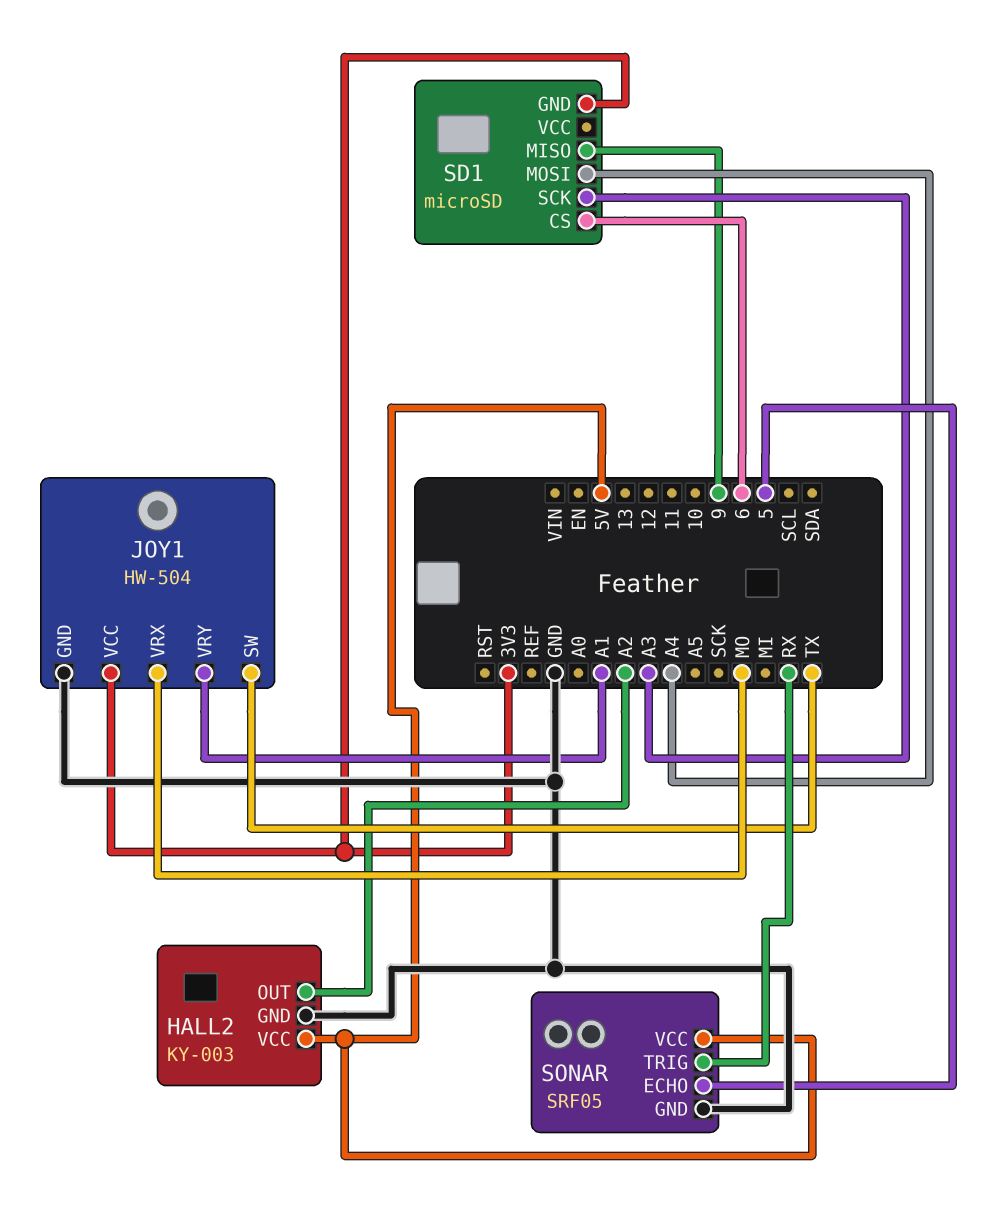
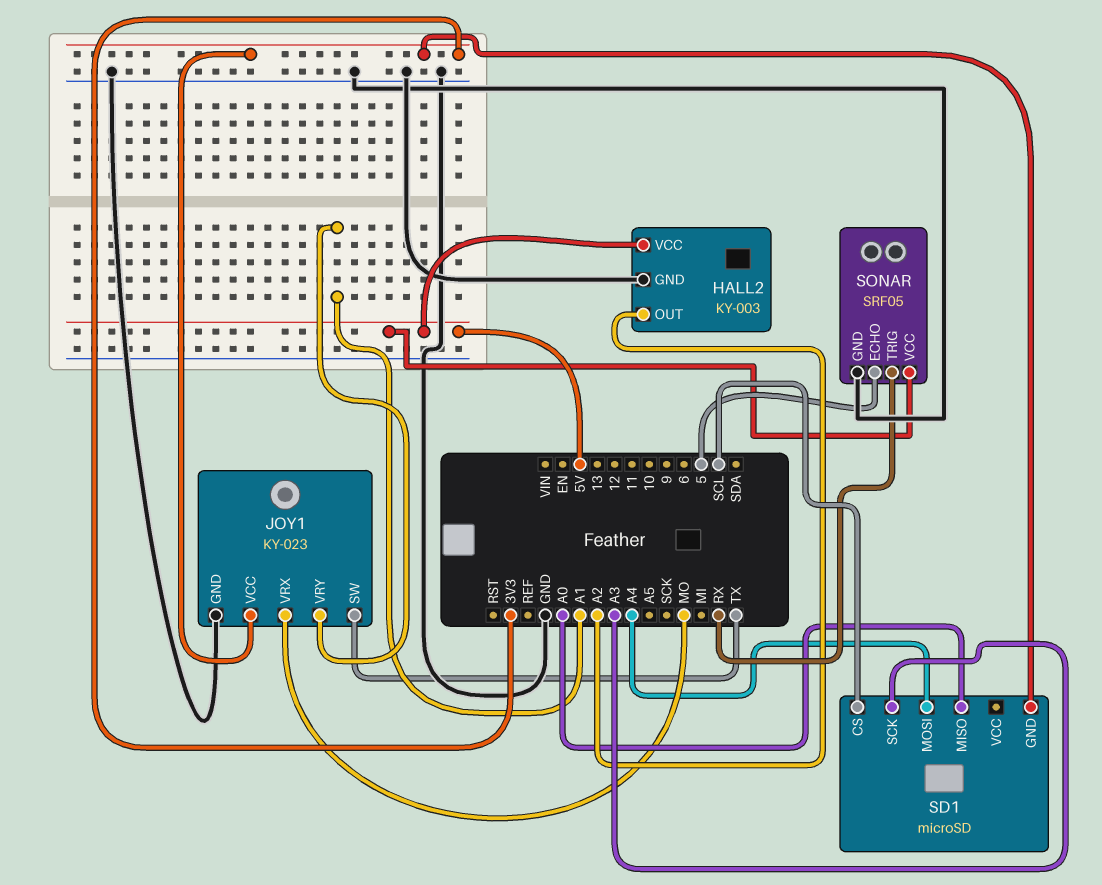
JOY1: HW-504 -> KY-023
SD1 pin CS: 6 -> SCL
SD1 pin MISO: 9 -> A0

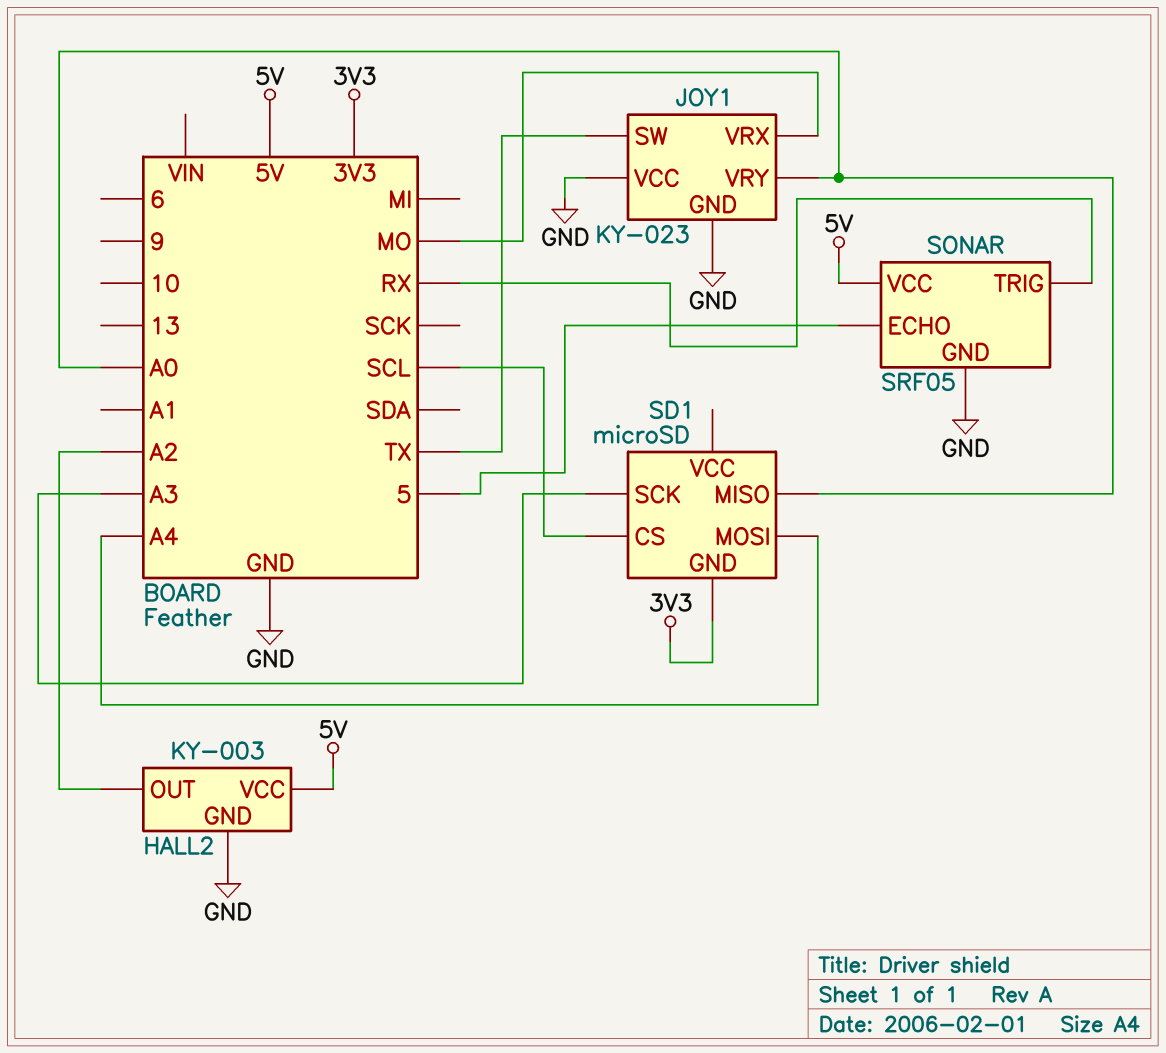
JOY1 pin VCC: 3V3 -> GND
JOY1 pin VRY: A1 -> A0

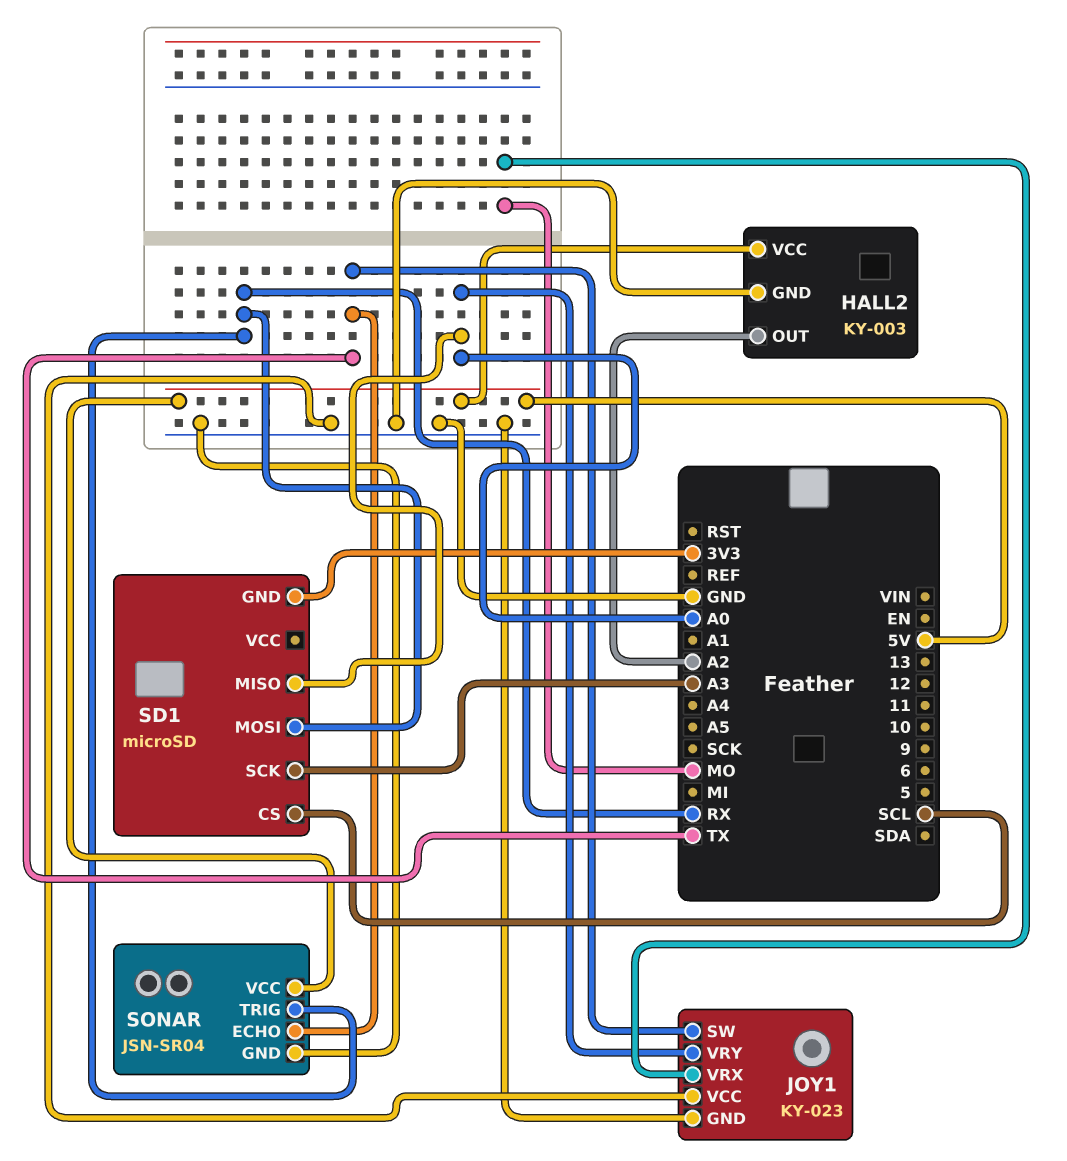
SD1 pin MOSI: A4 -> RX
SONAR: SRF05 -> JSN-SR04
SONAR pin ECHO: 5 -> TX

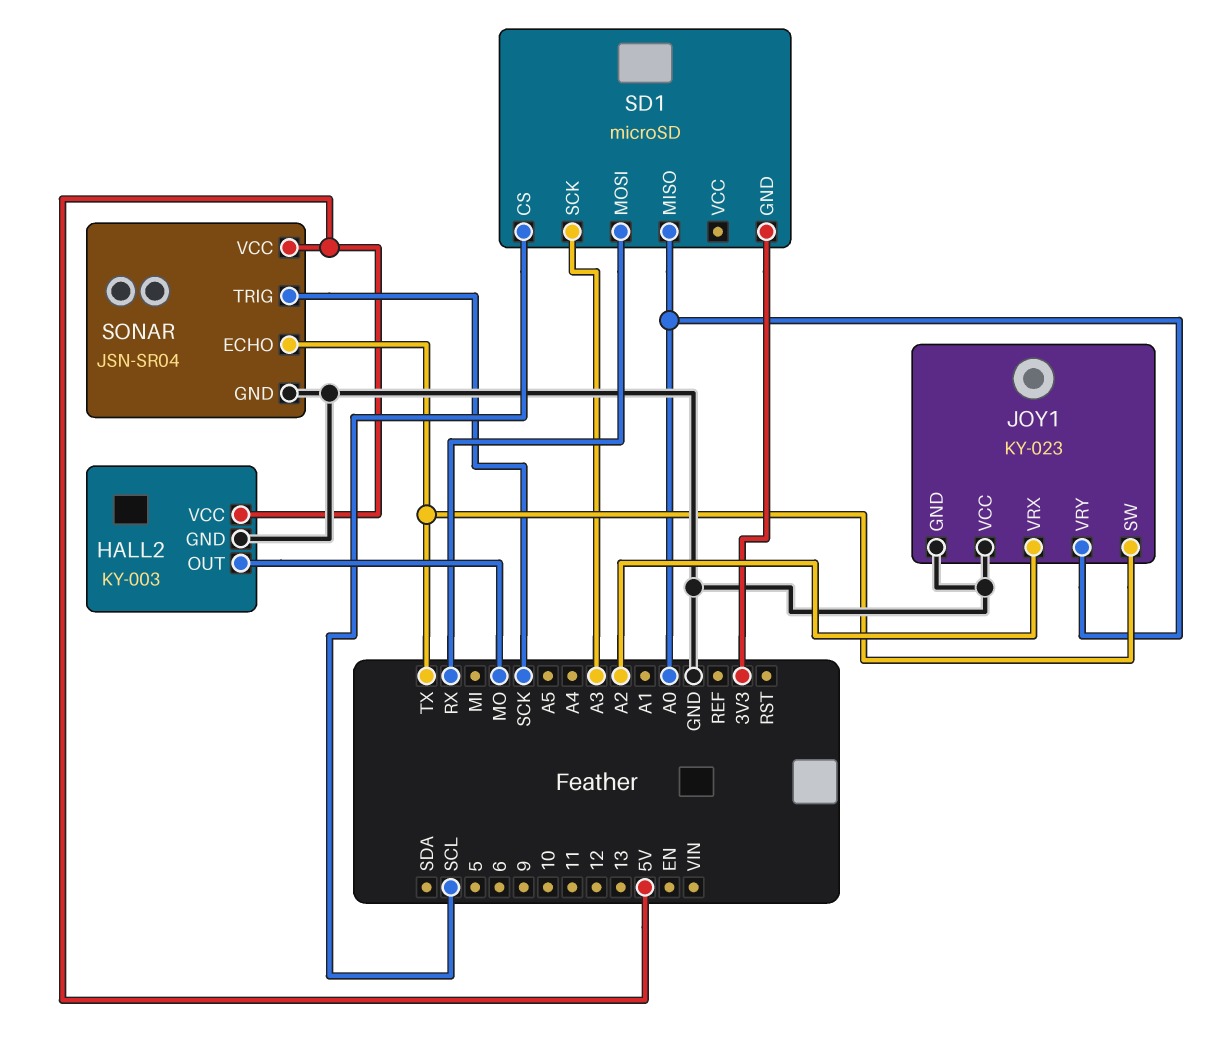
HALL2 pin OUT: A2 -> MO
JOY1 pin VRX: MO -> A2
SONAR pin TRIG: RX -> SCK

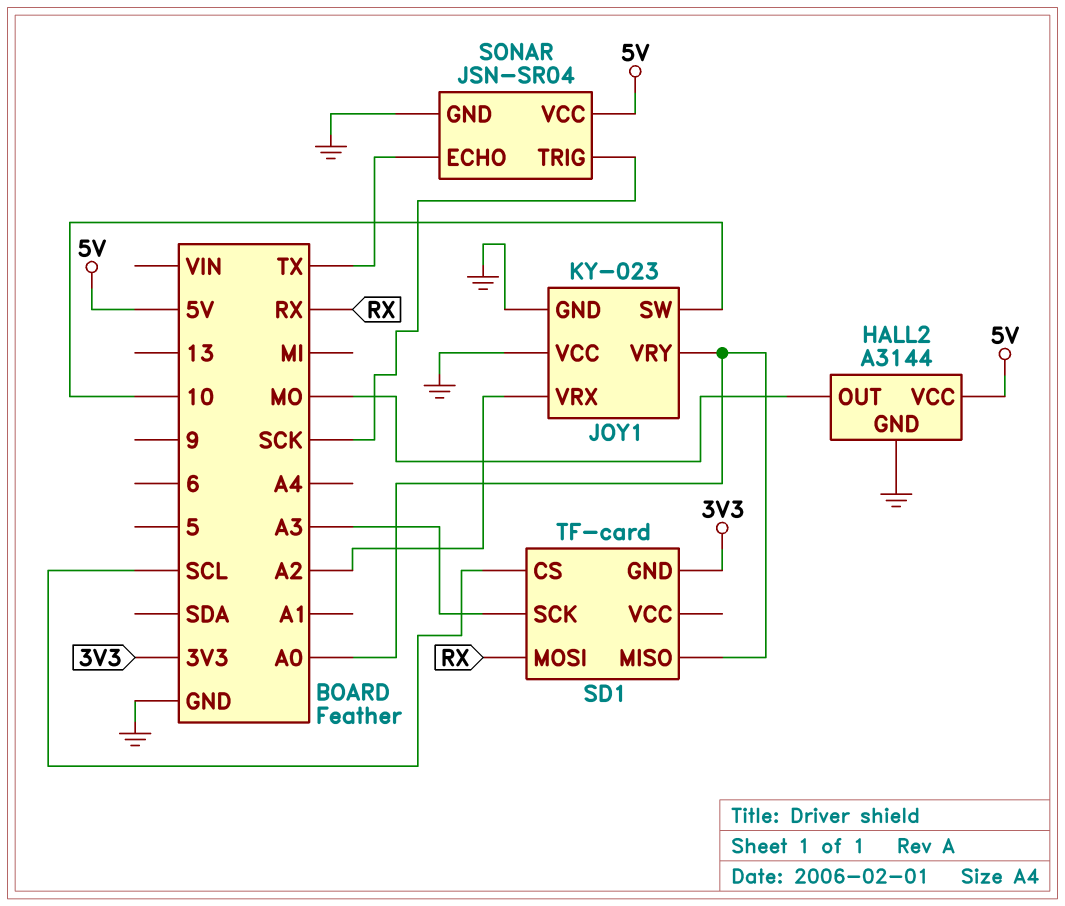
HALL2: KY-003 -> A3144
JOY1 pin SW: TX -> 10
SD1: microSD -> TF-card

